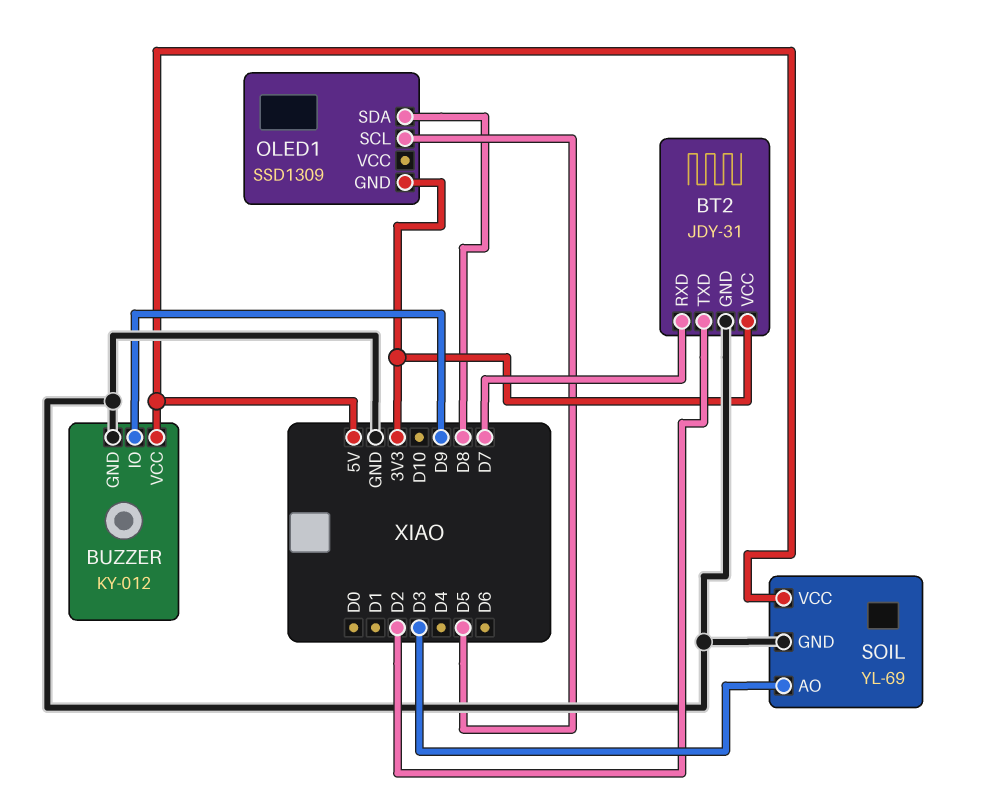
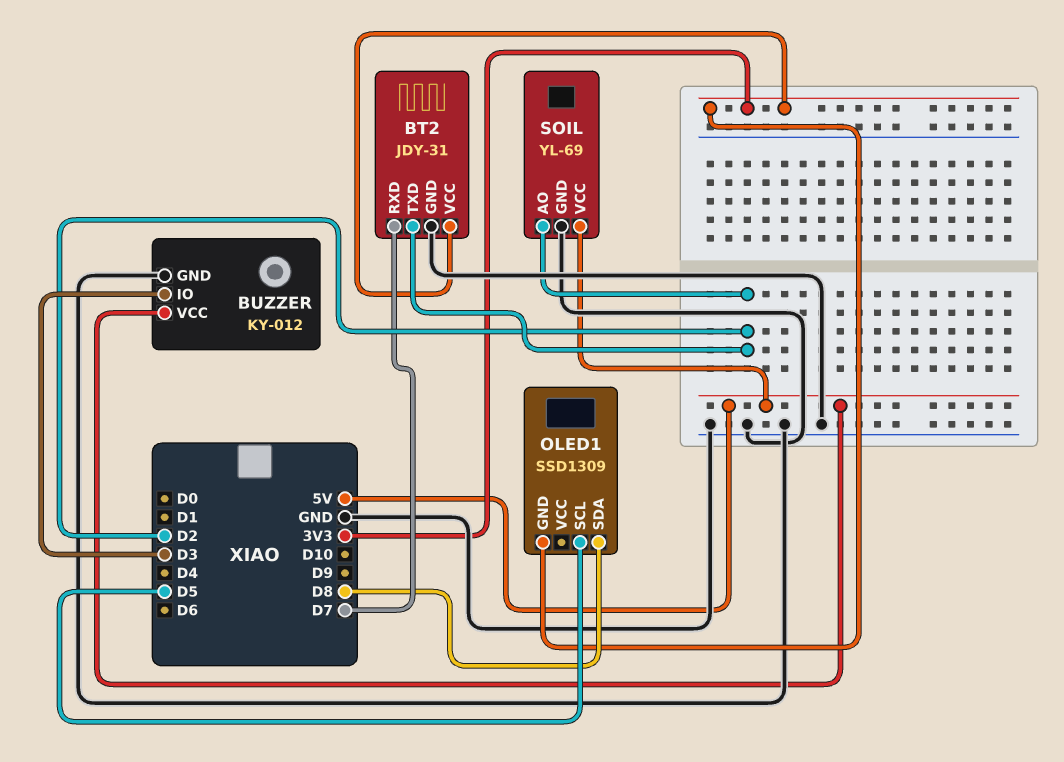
BUZZER pin IO: D9 -> D3
SOIL pin AO: D3 -> D2

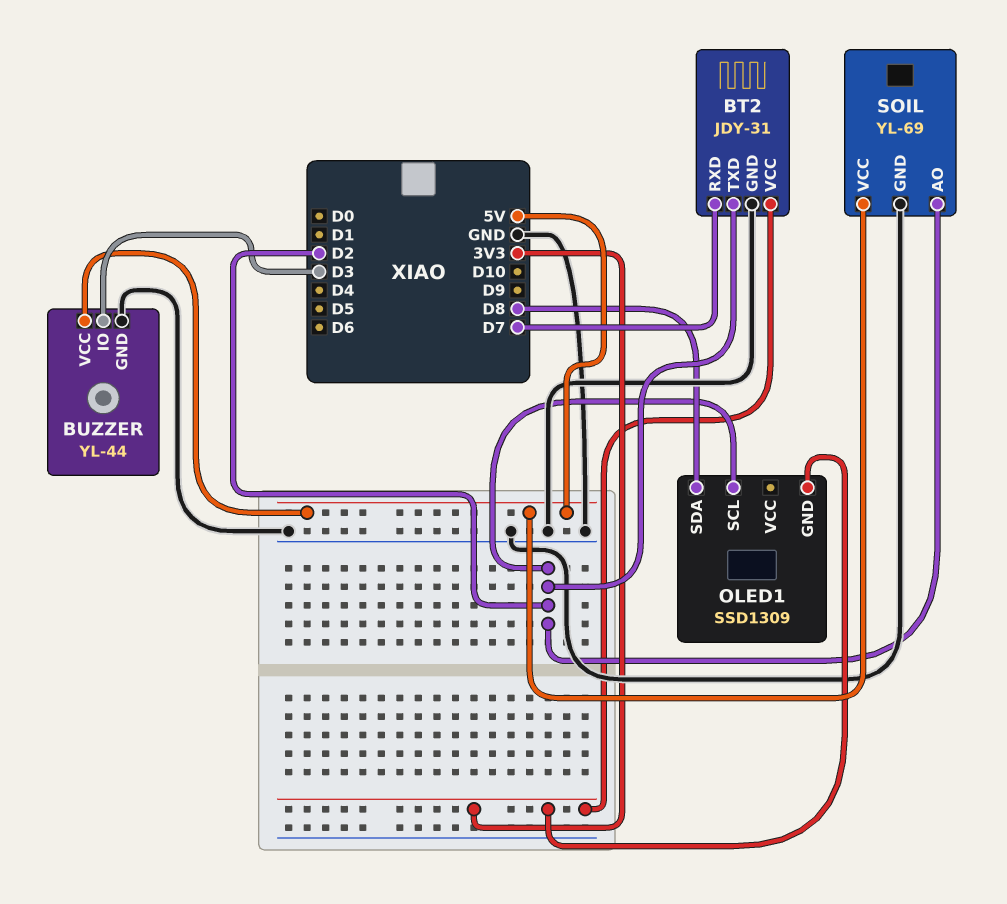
BUZZER: KY-012 -> YL-44
OLED1 pin SCL: D5 -> D2

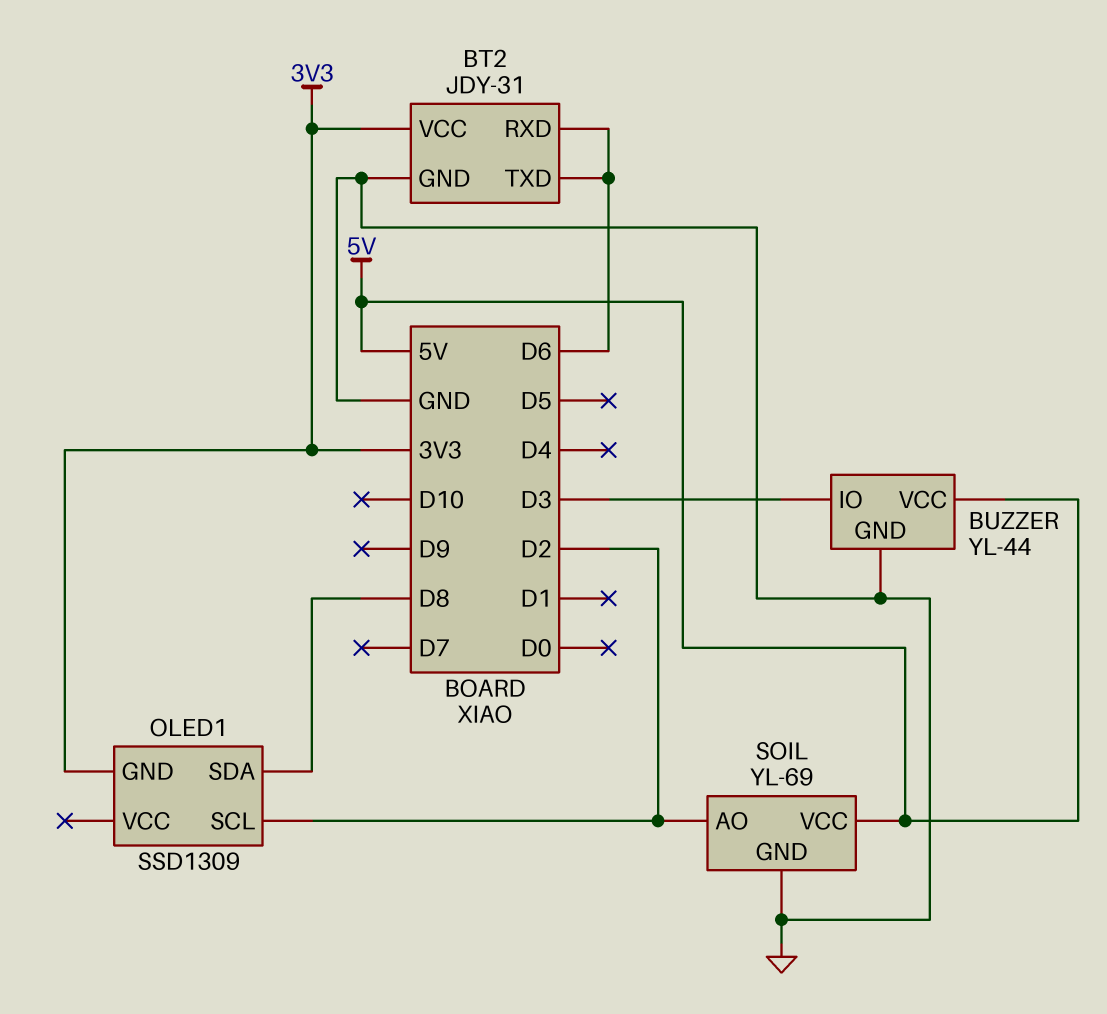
BT2 pin RXD: D7 -> D6
BT2 pin TXD: D2 -> D6

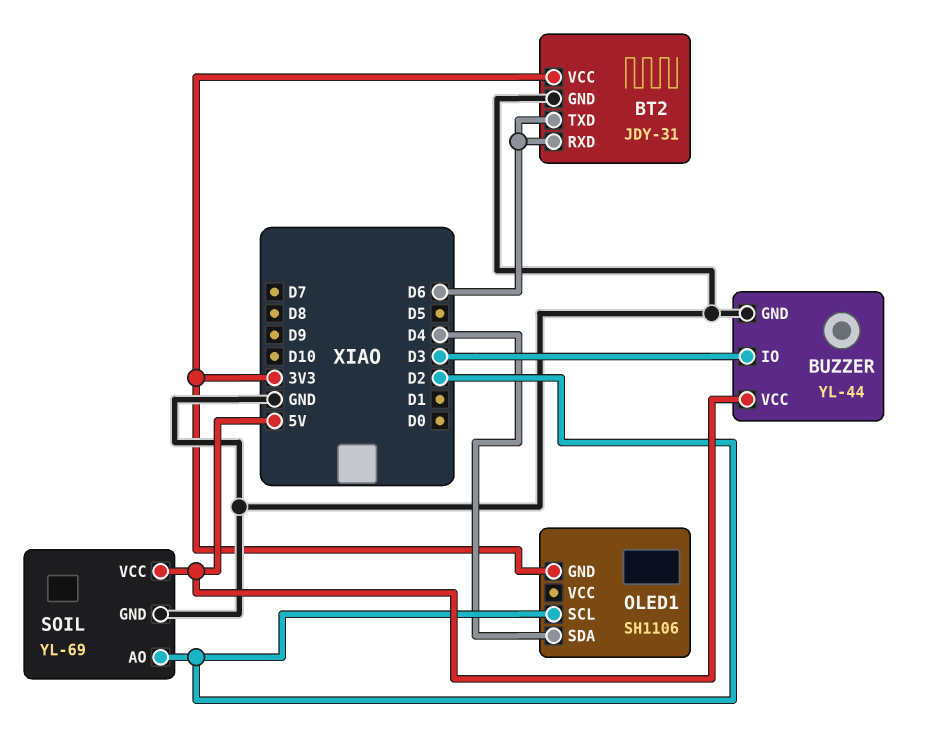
OLED1: SSD1309 -> SH1106
OLED1 pin SDA: D8 -> D4

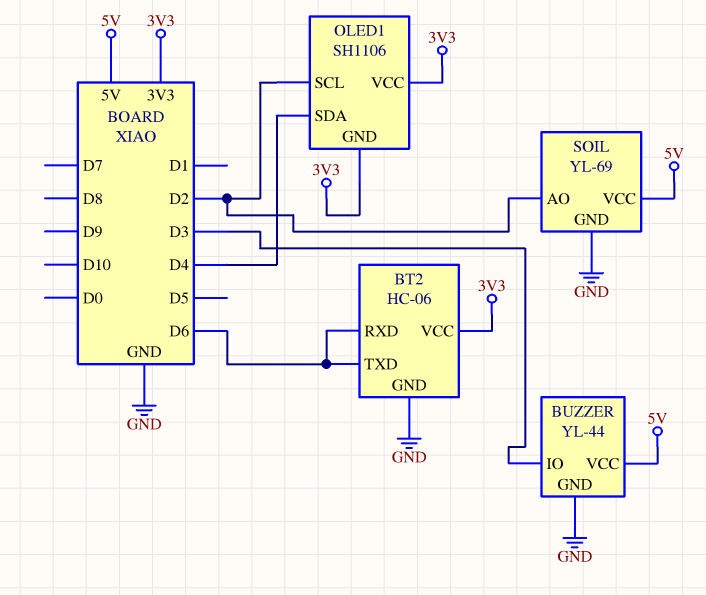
BT2: JDY-31 -> HC-06
OLED1 pin VCC: none -> 3V3

